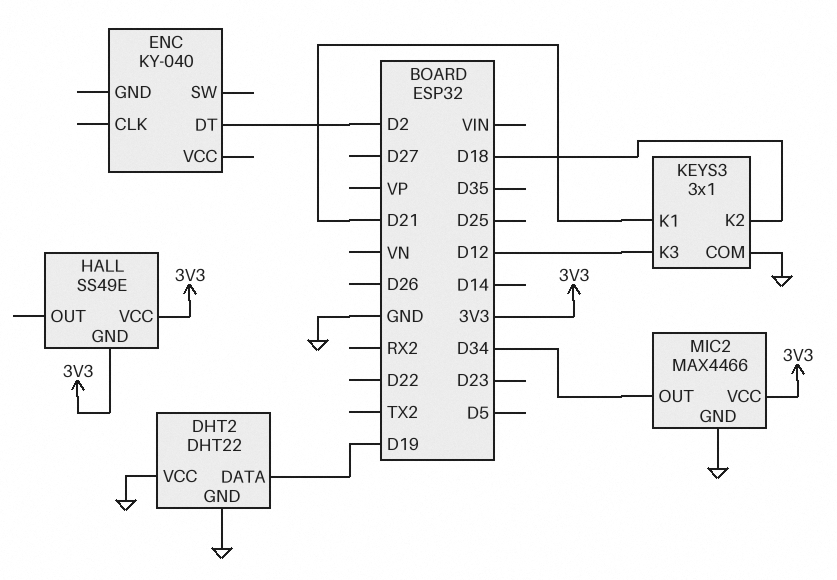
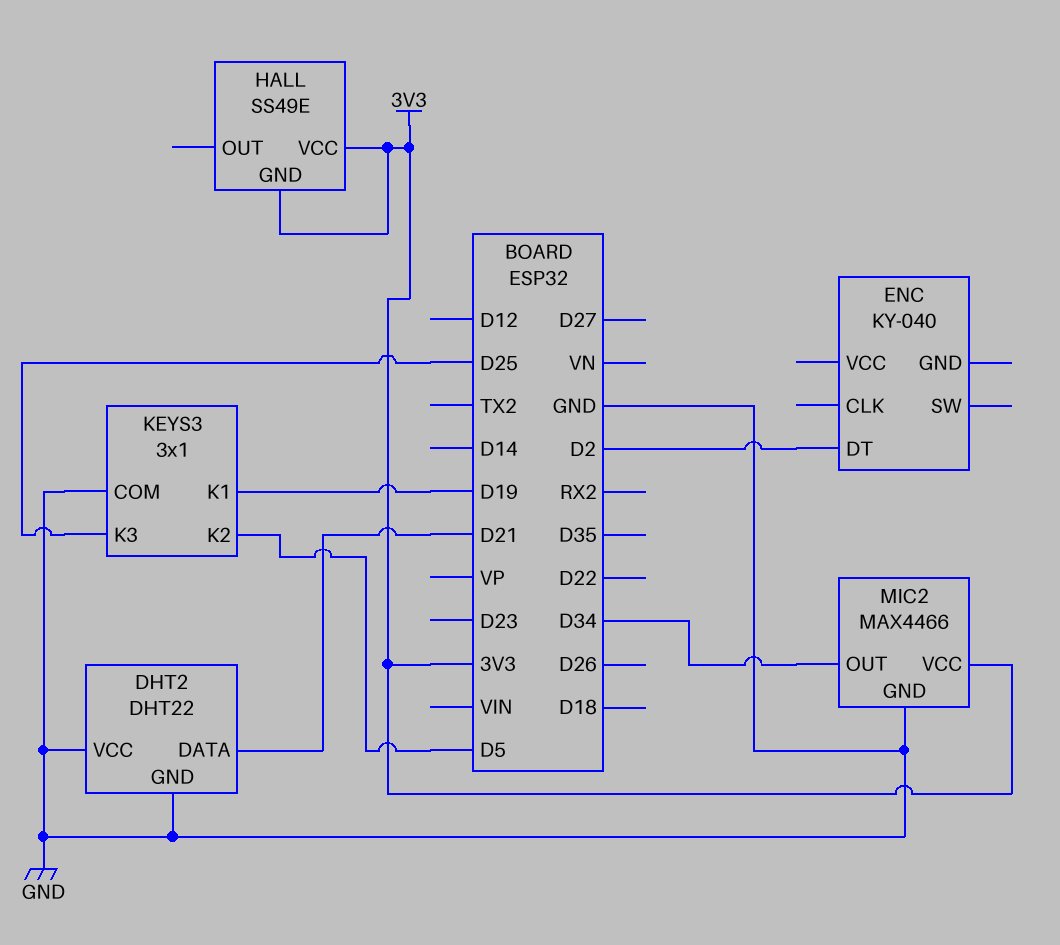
DHT2 pin DATA: D19 -> D21
KEYS3 pin K1: D21 -> D19
KEYS3 pin K2: D18 -> D5
KEYS3 pin K3: D12 -> D25

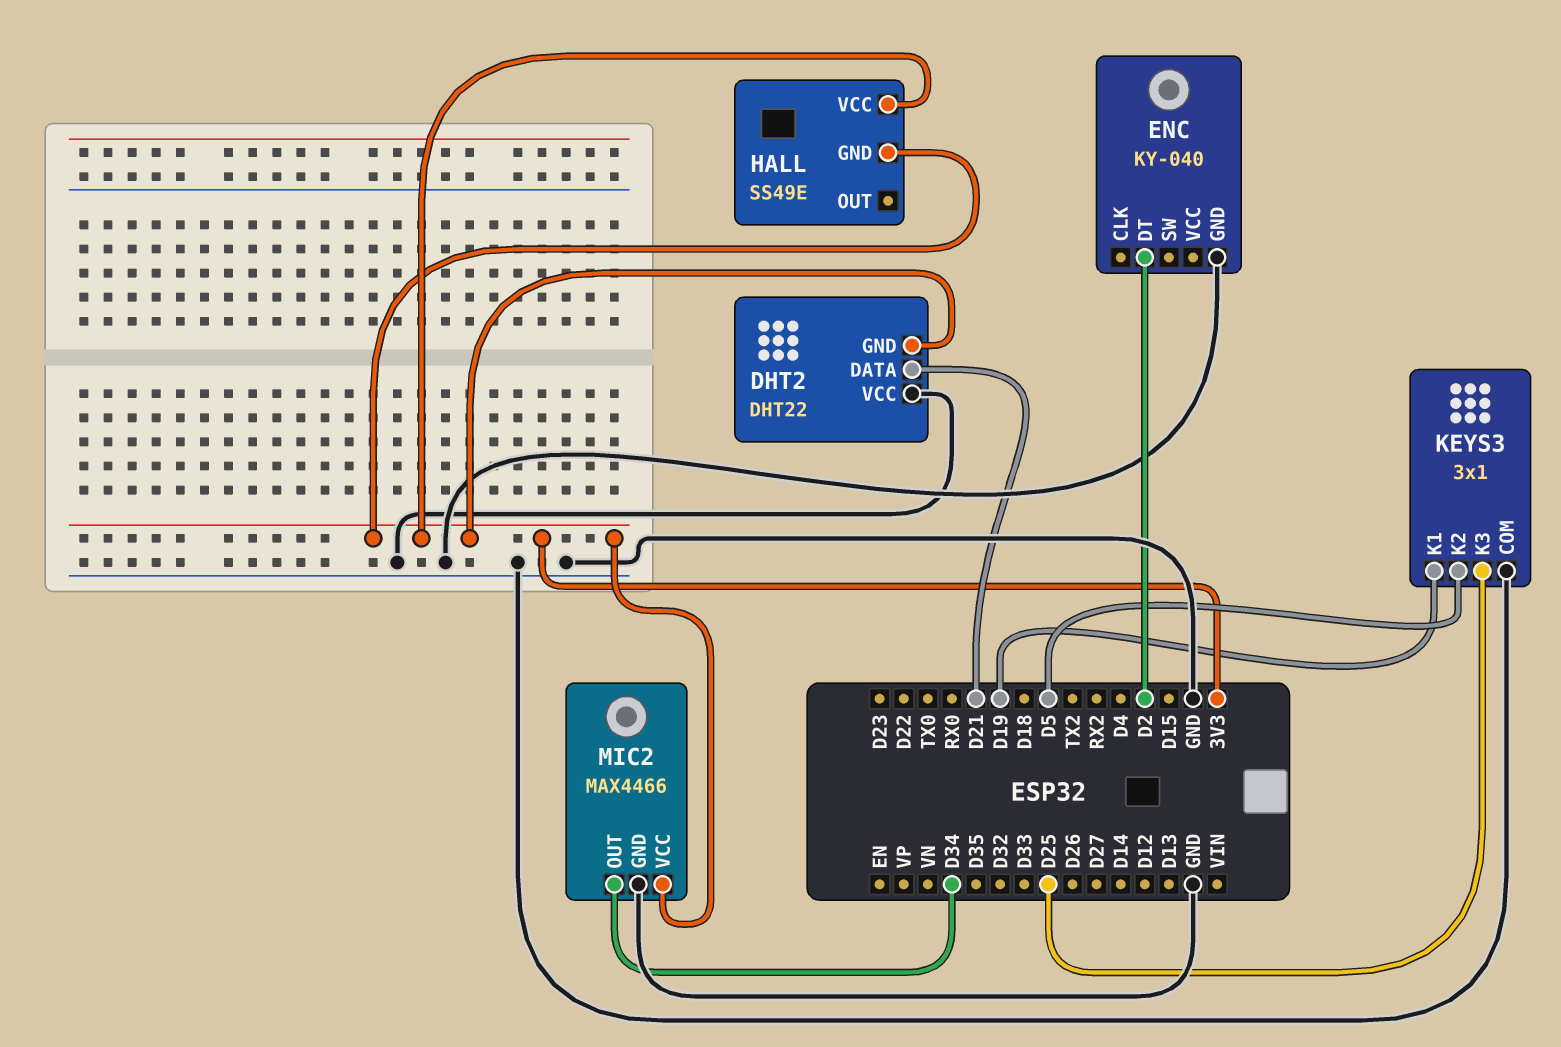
DHT2 pin GND: GND -> 3V3
ENC pin GND: none -> GND

